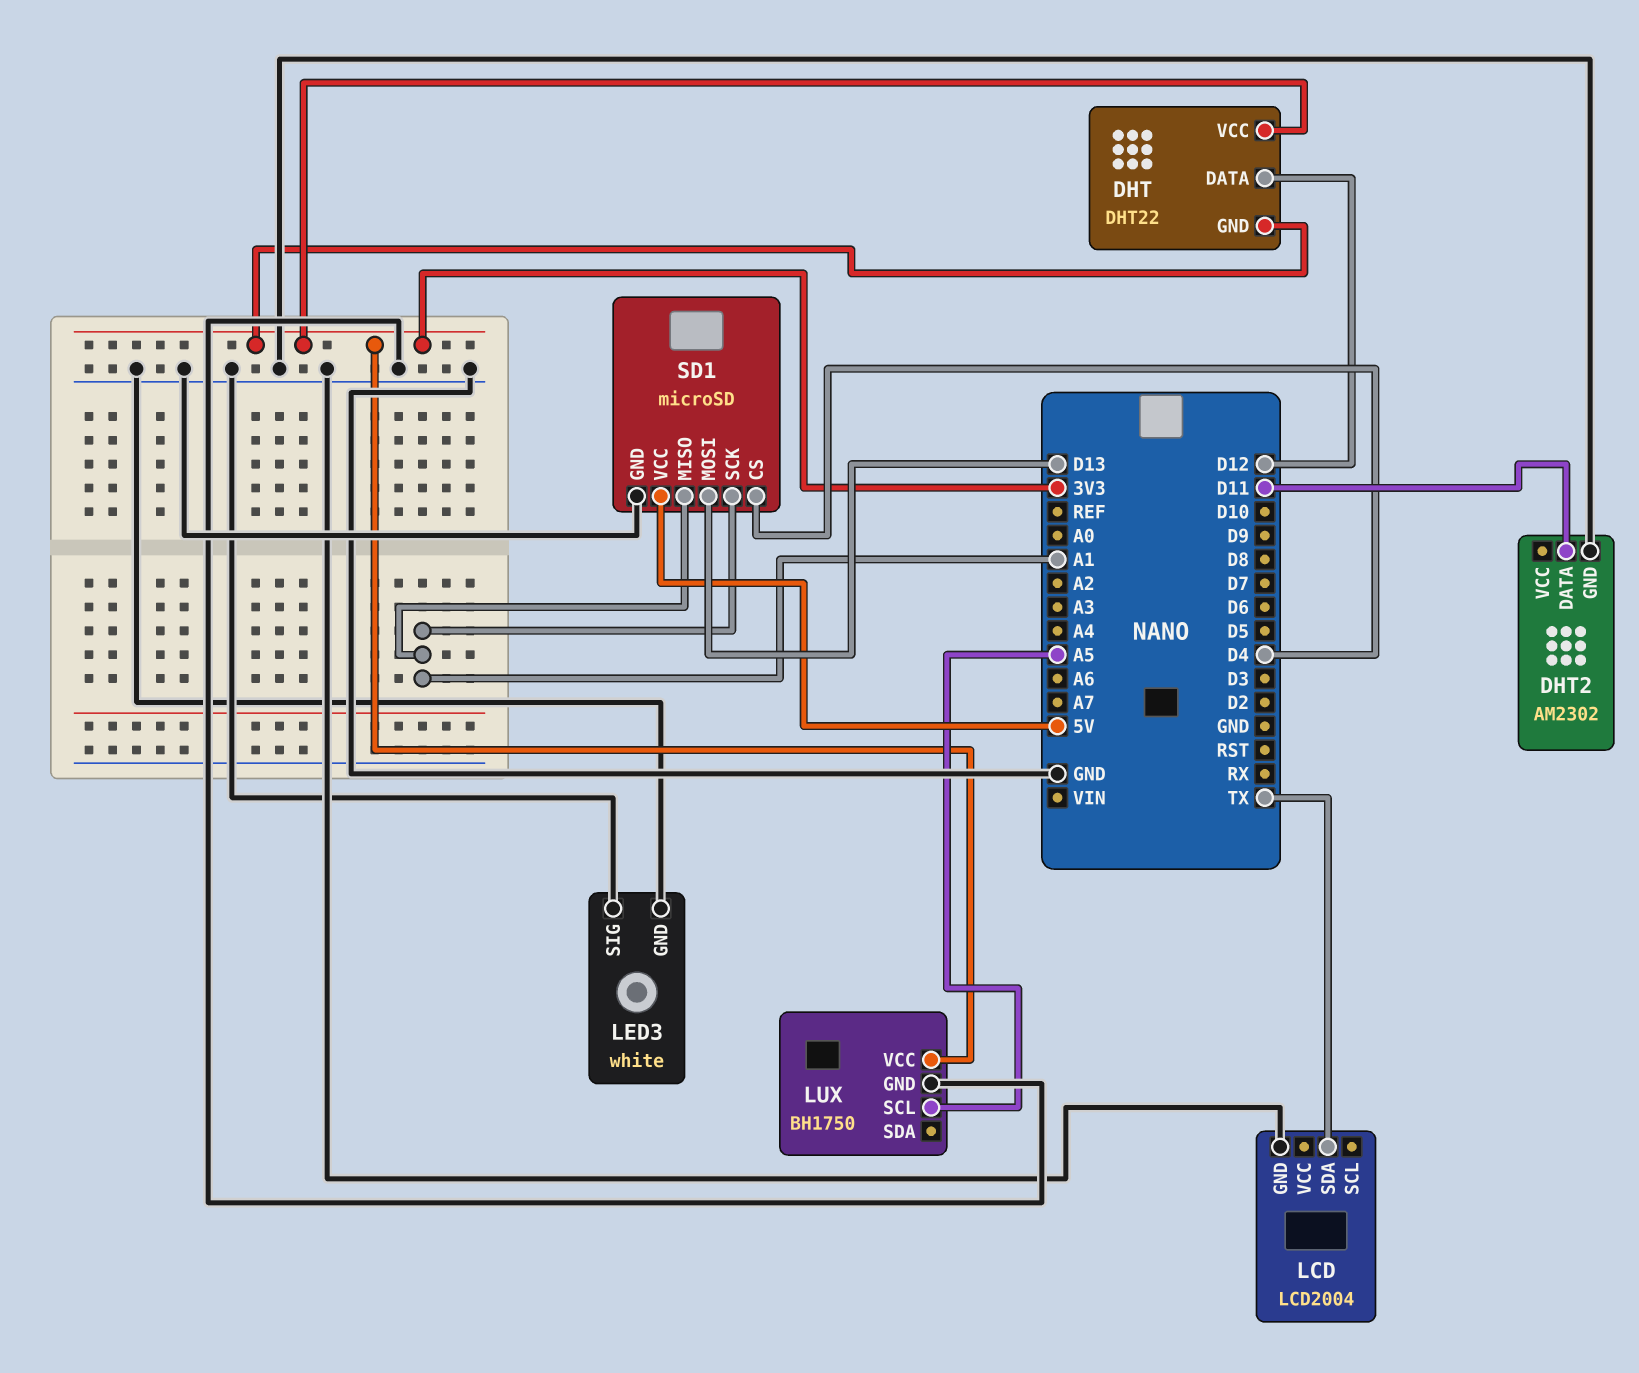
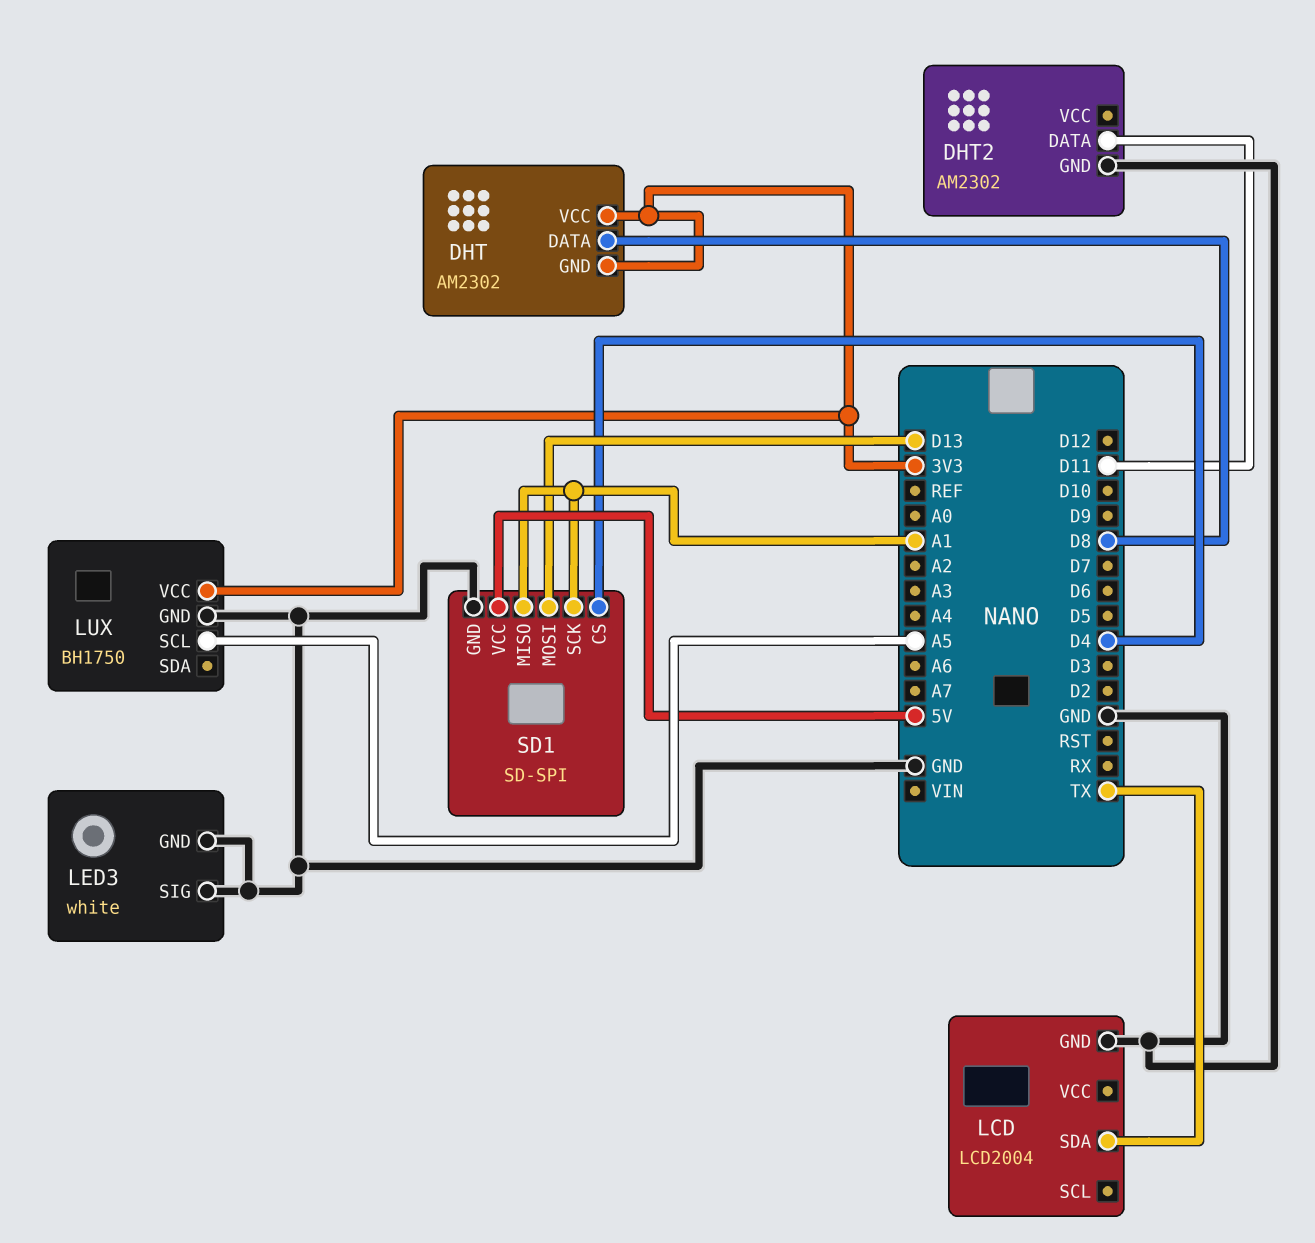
DHT: DHT22 -> AM2302
DHT pin DATA: D12 -> D8
SD1: microSD -> SD-SPI

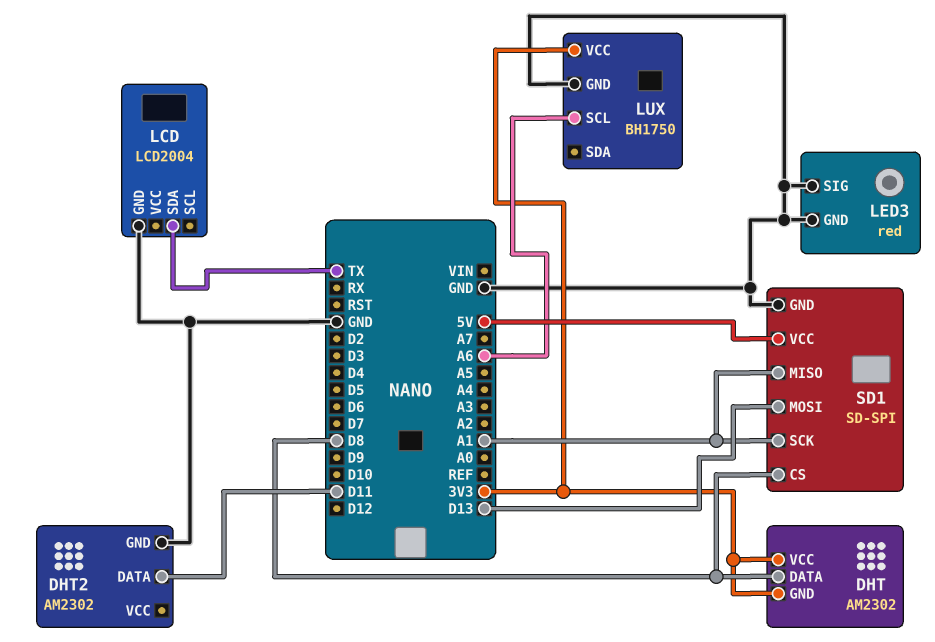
LED3: white -> red
LUX pin SCL: A5 -> A6
SD1 pin CS: D4 -> D8

